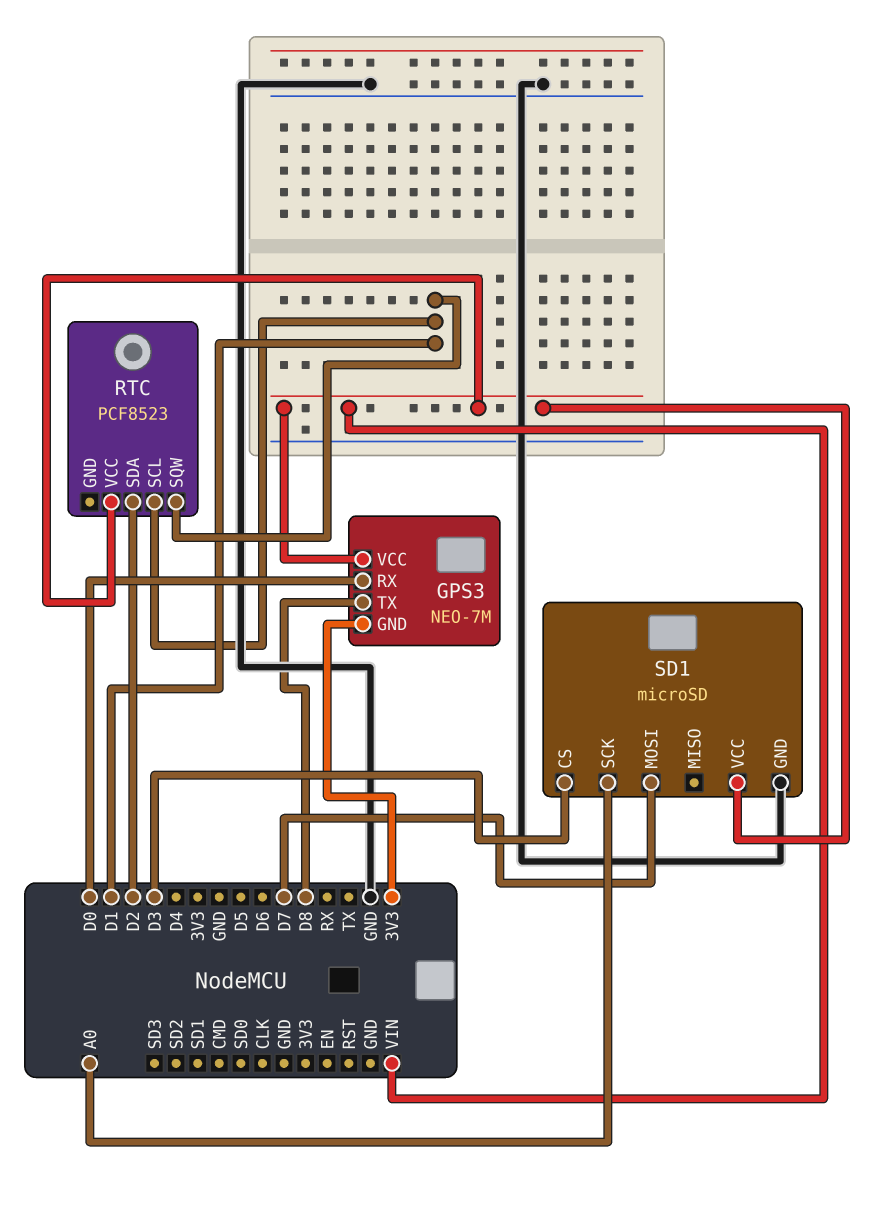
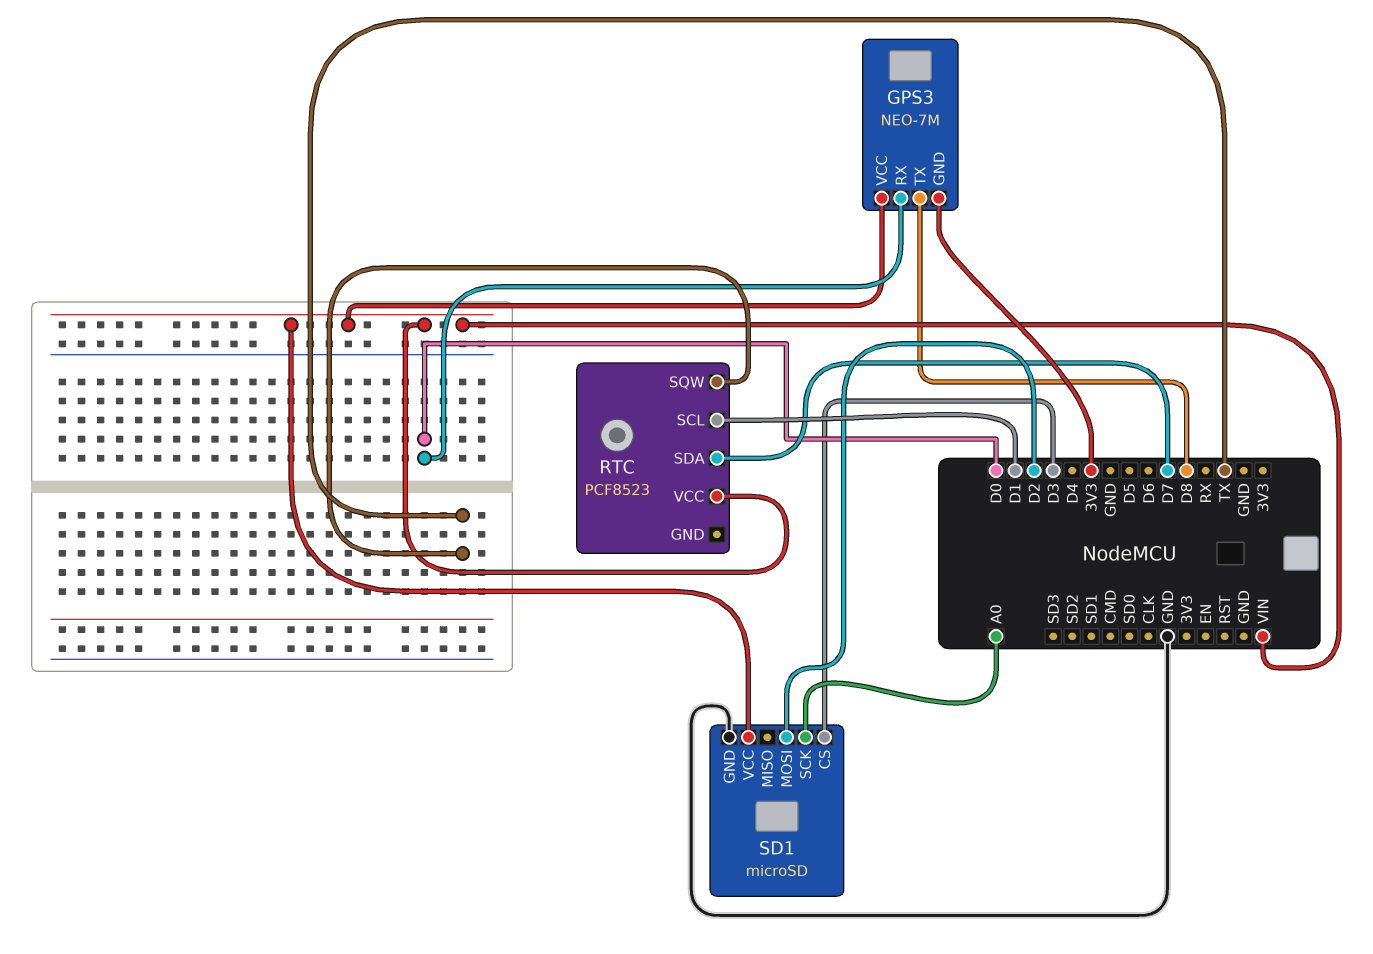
RTC pin SDA: D2 -> D7
RTC pin SQW: D1 -> TX
SD1 pin MOSI: D7 -> D2

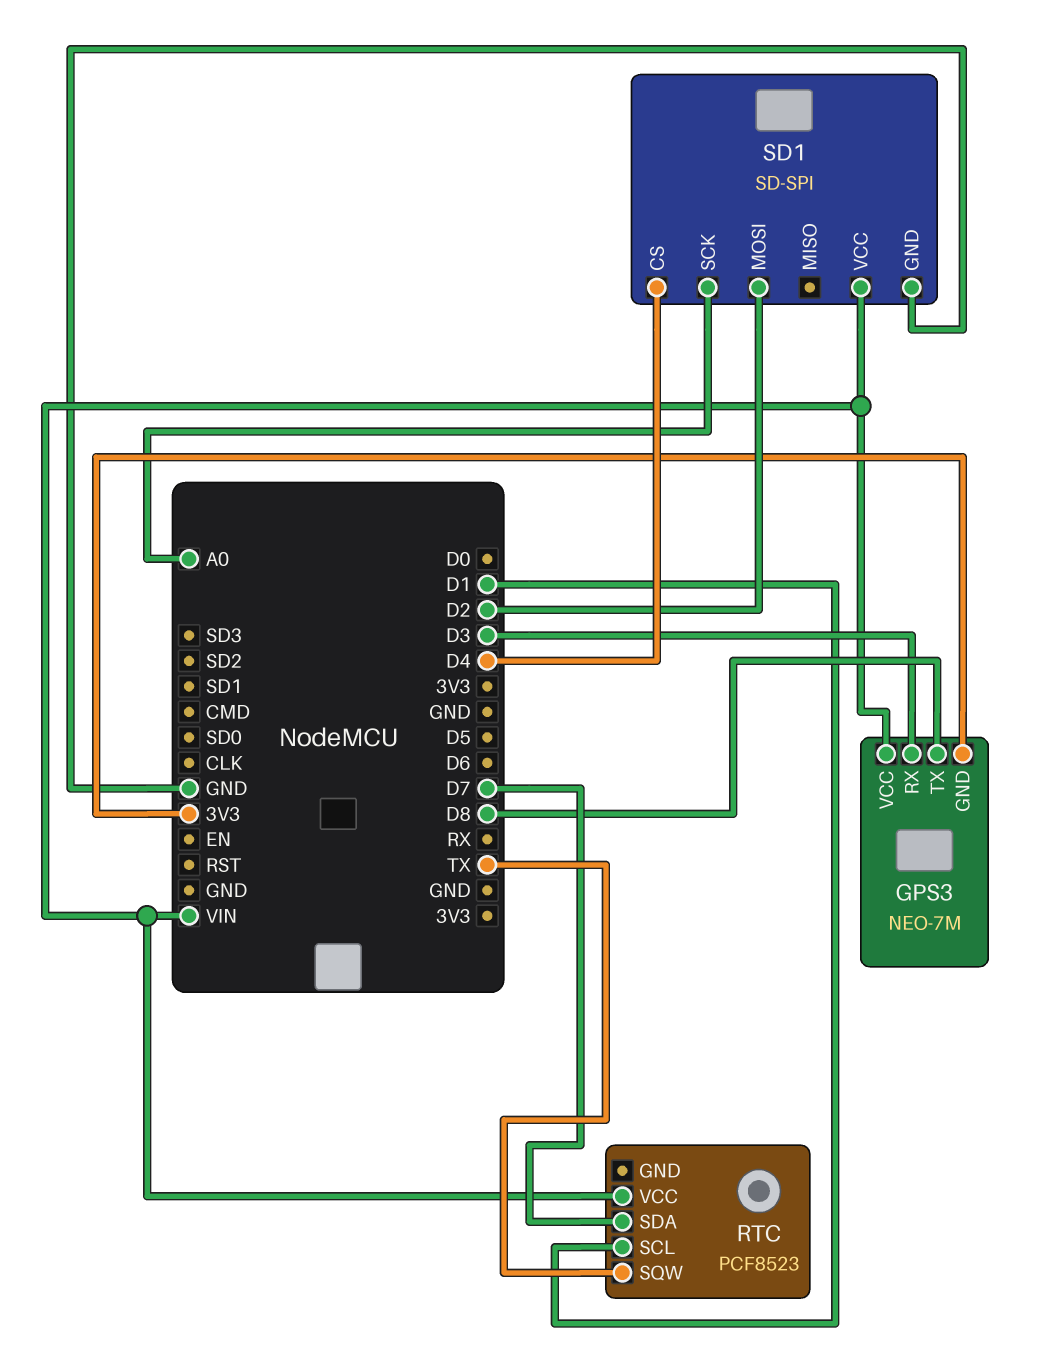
GPS3 pin RX: D0 -> D3
SD1: microSD -> SD-SPI
SD1 pin CS: D3 -> D4

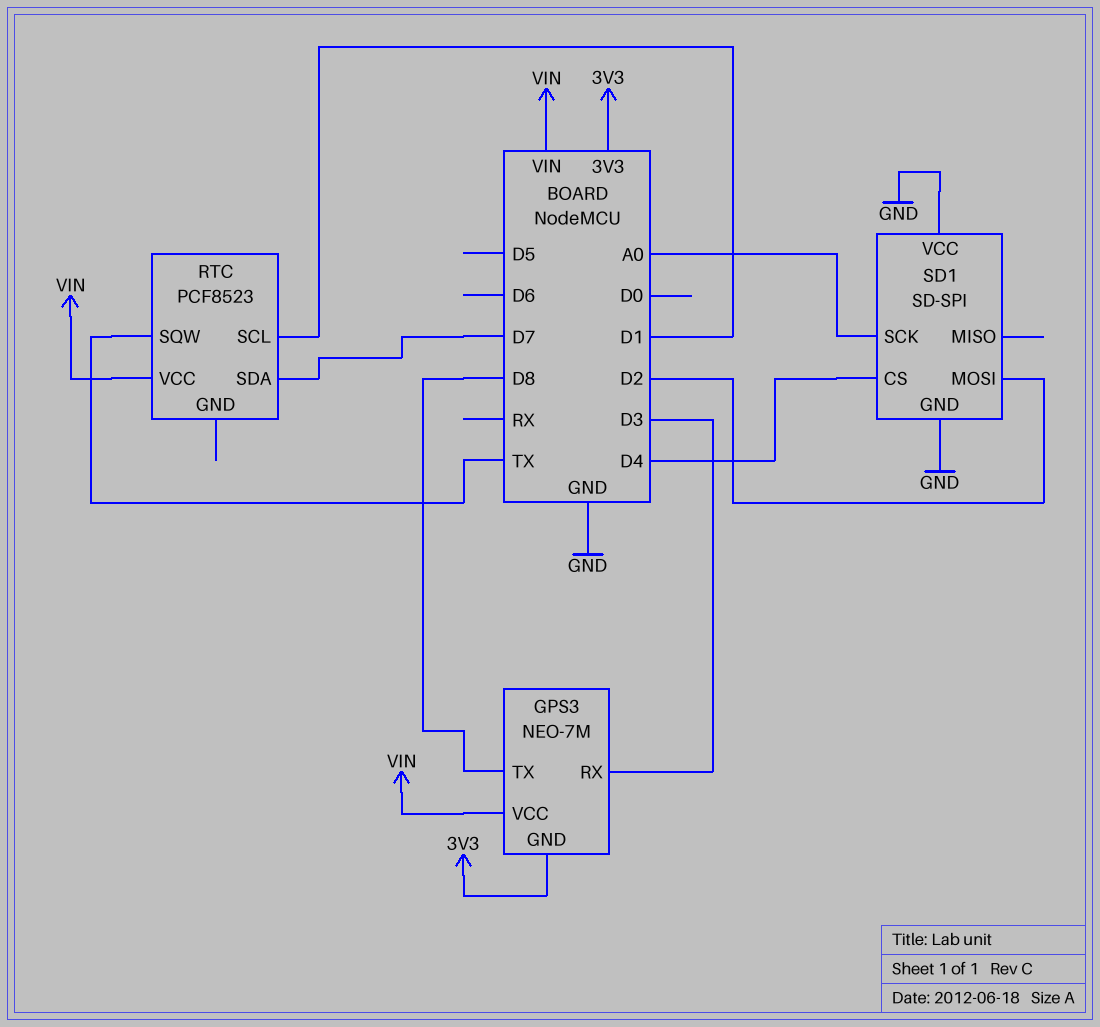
SD1 pin VCC: VIN -> GND

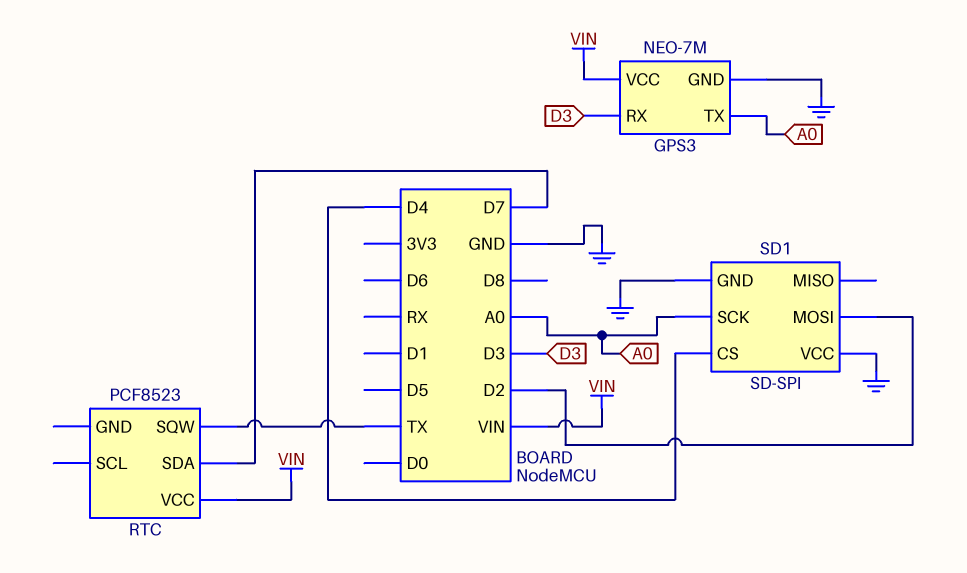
GPS3 pin GND: 3V3 -> GND
GPS3 pin TX: D8 -> A0
RTC pin SCL: D1 -> none

